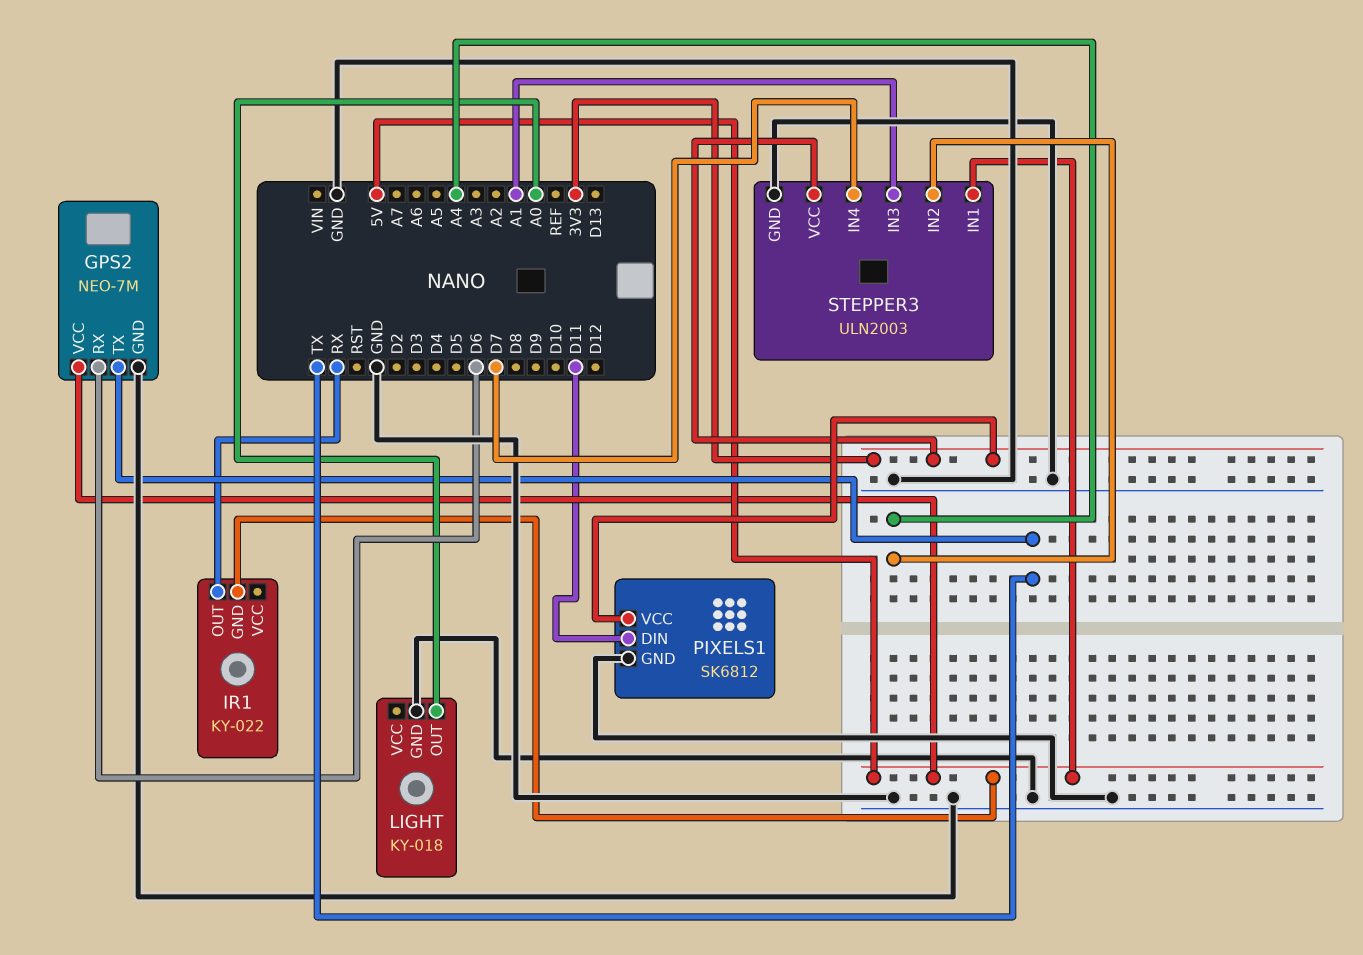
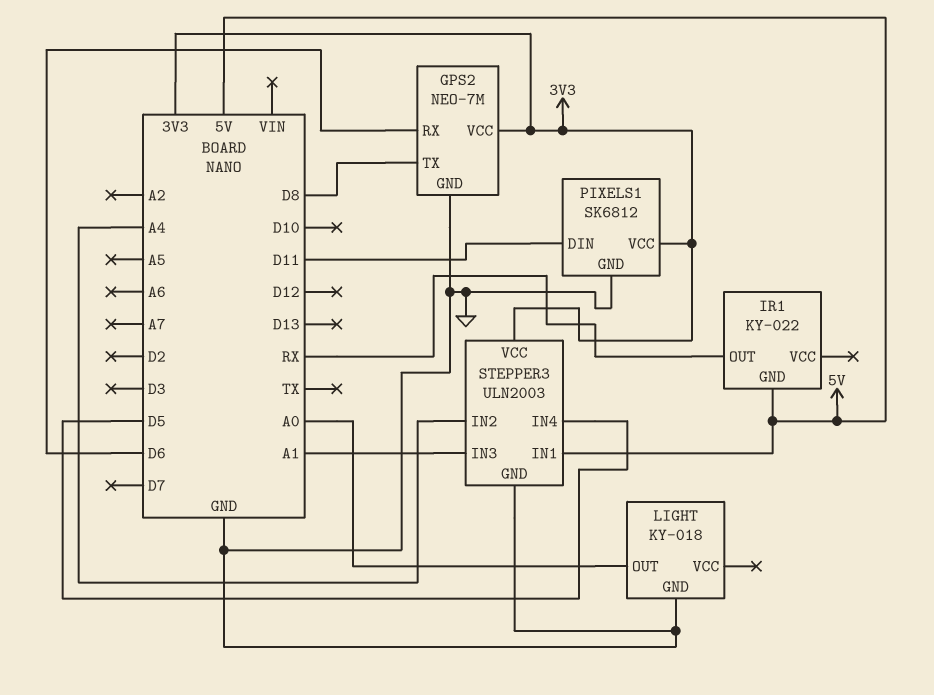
GPS2 pin TX: TX -> D8
GPS2 pin VCC: 5V -> 3V3
STEPPER3 pin IN4: D7 -> D5

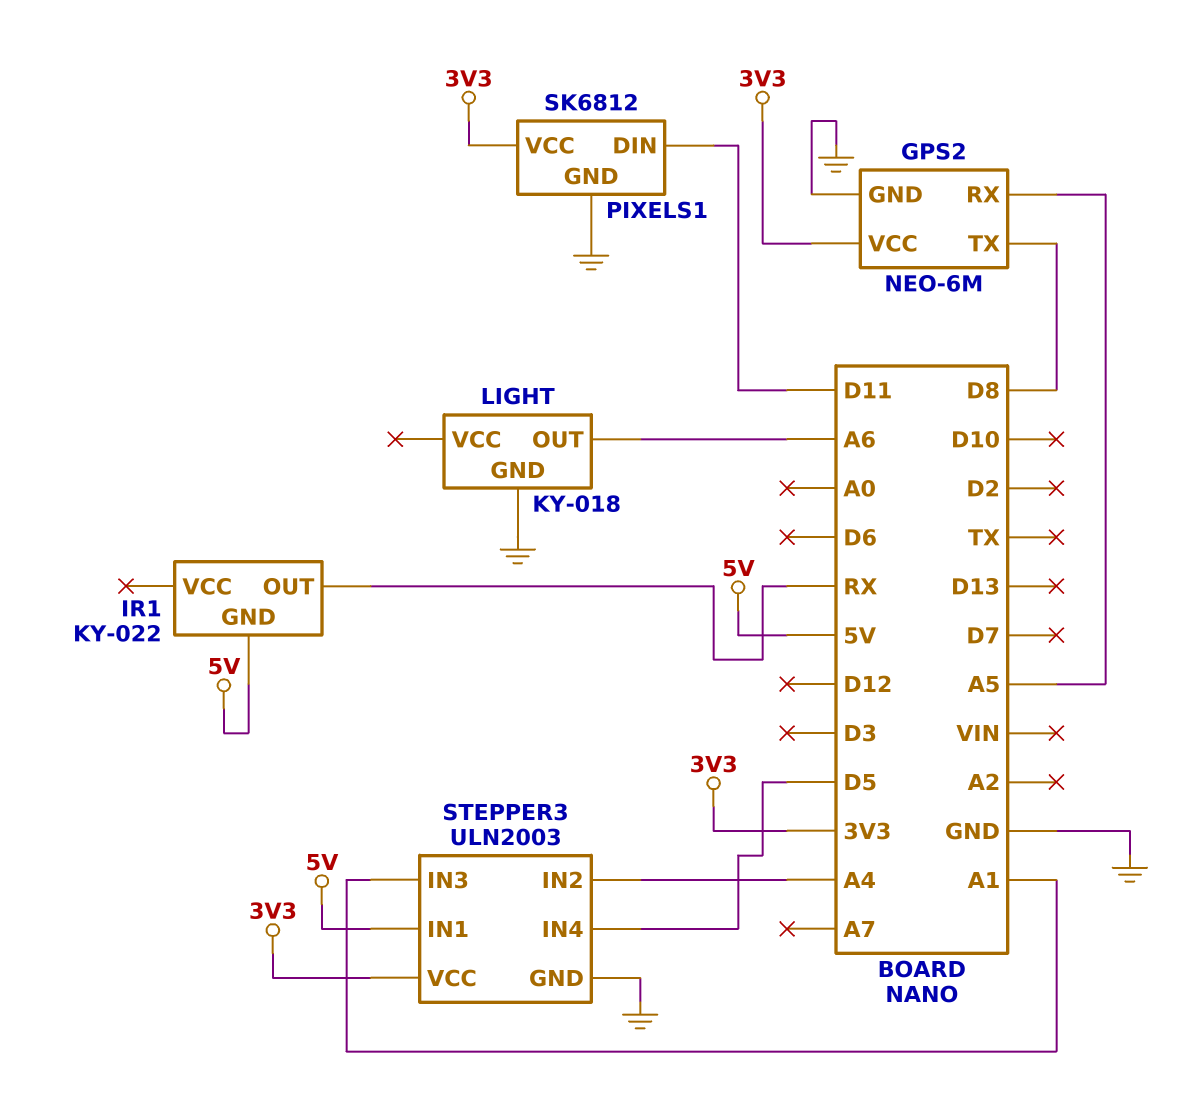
GPS2: NEO-7M -> NEO-6M
GPS2 pin RX: D6 -> A5
LIGHT pin OUT: A0 -> A6

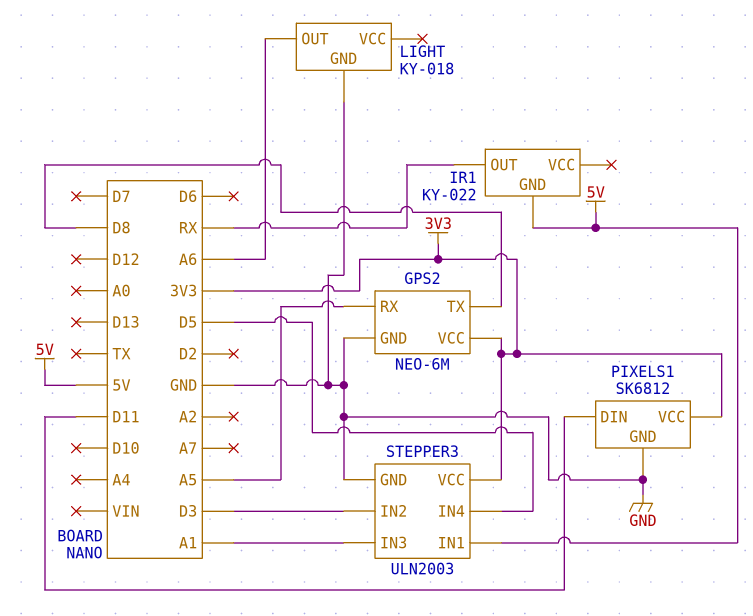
STEPPER3 pin IN2: A4 -> D3

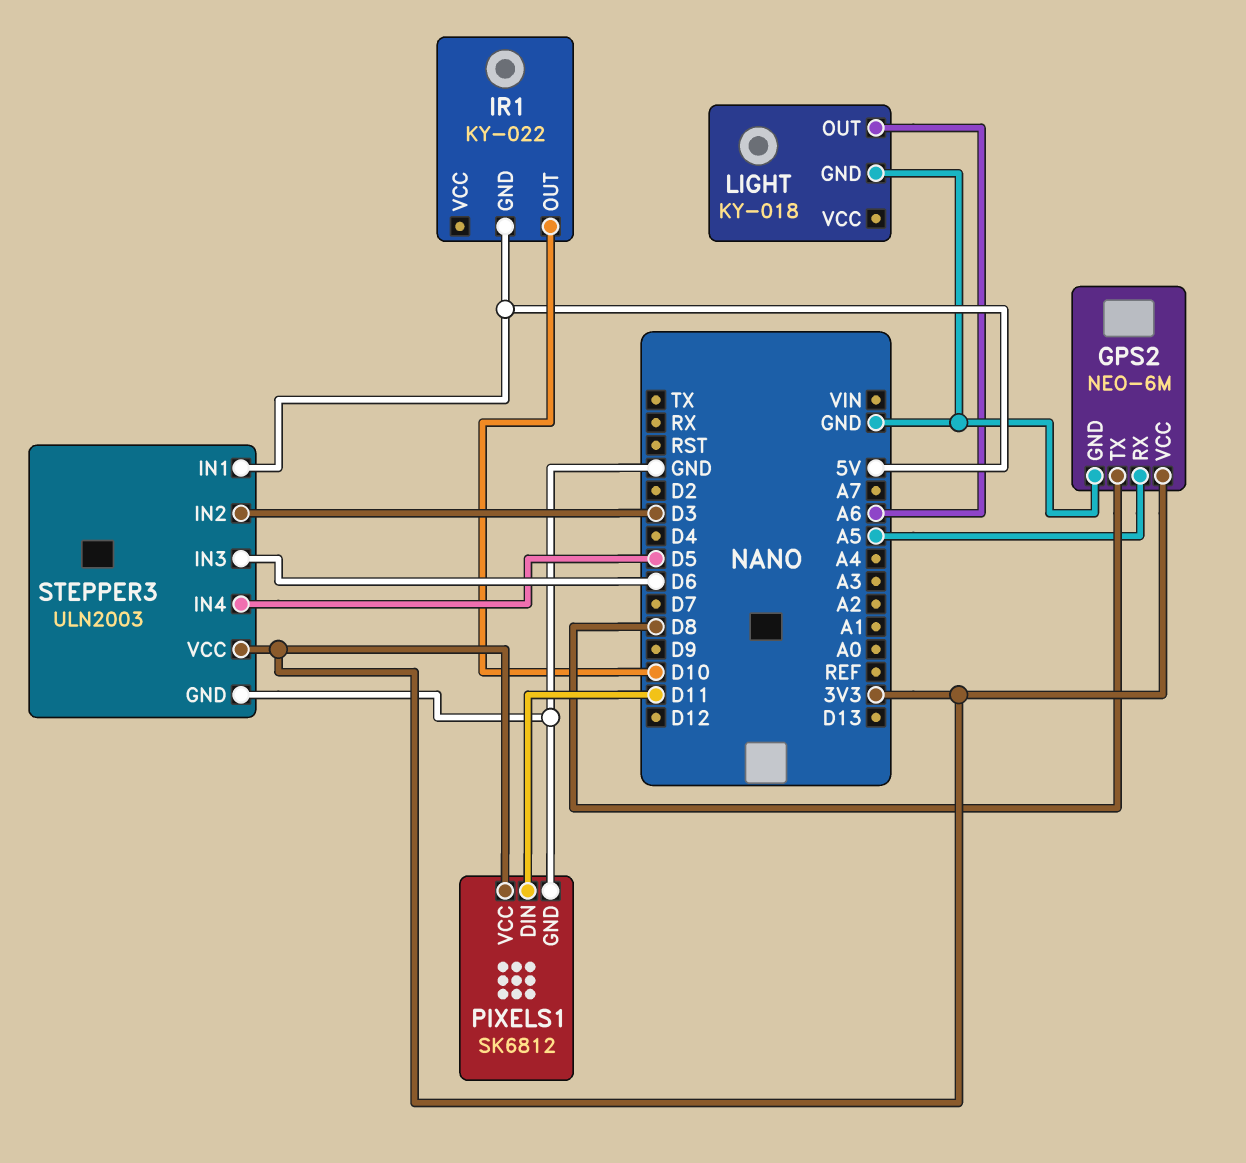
IR1 pin OUT: RX -> D10
STEPPER3 pin IN3: A1 -> D6

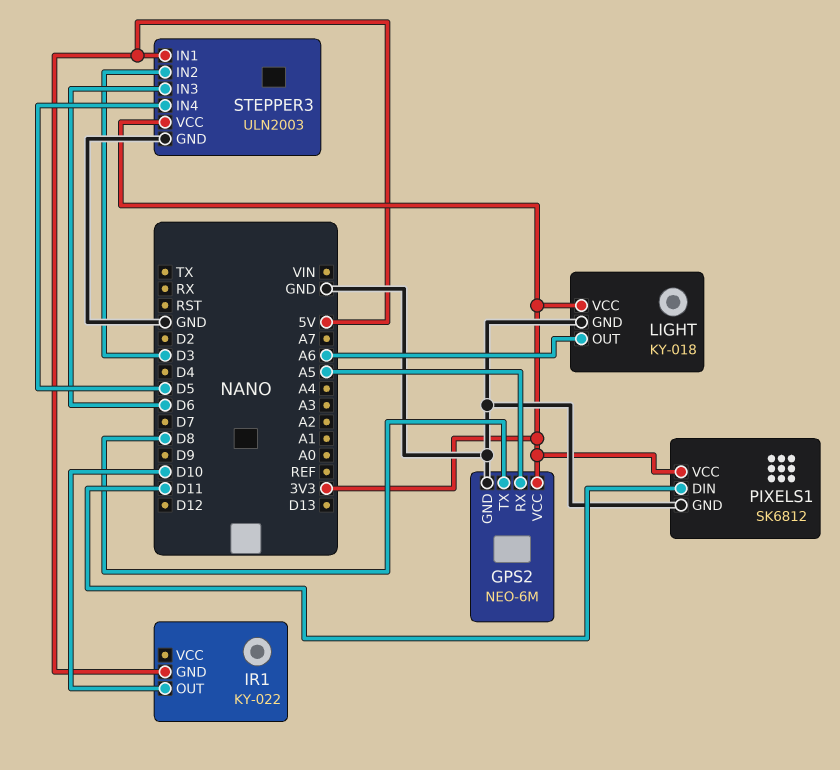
LIGHT pin VCC: none -> 3V3

